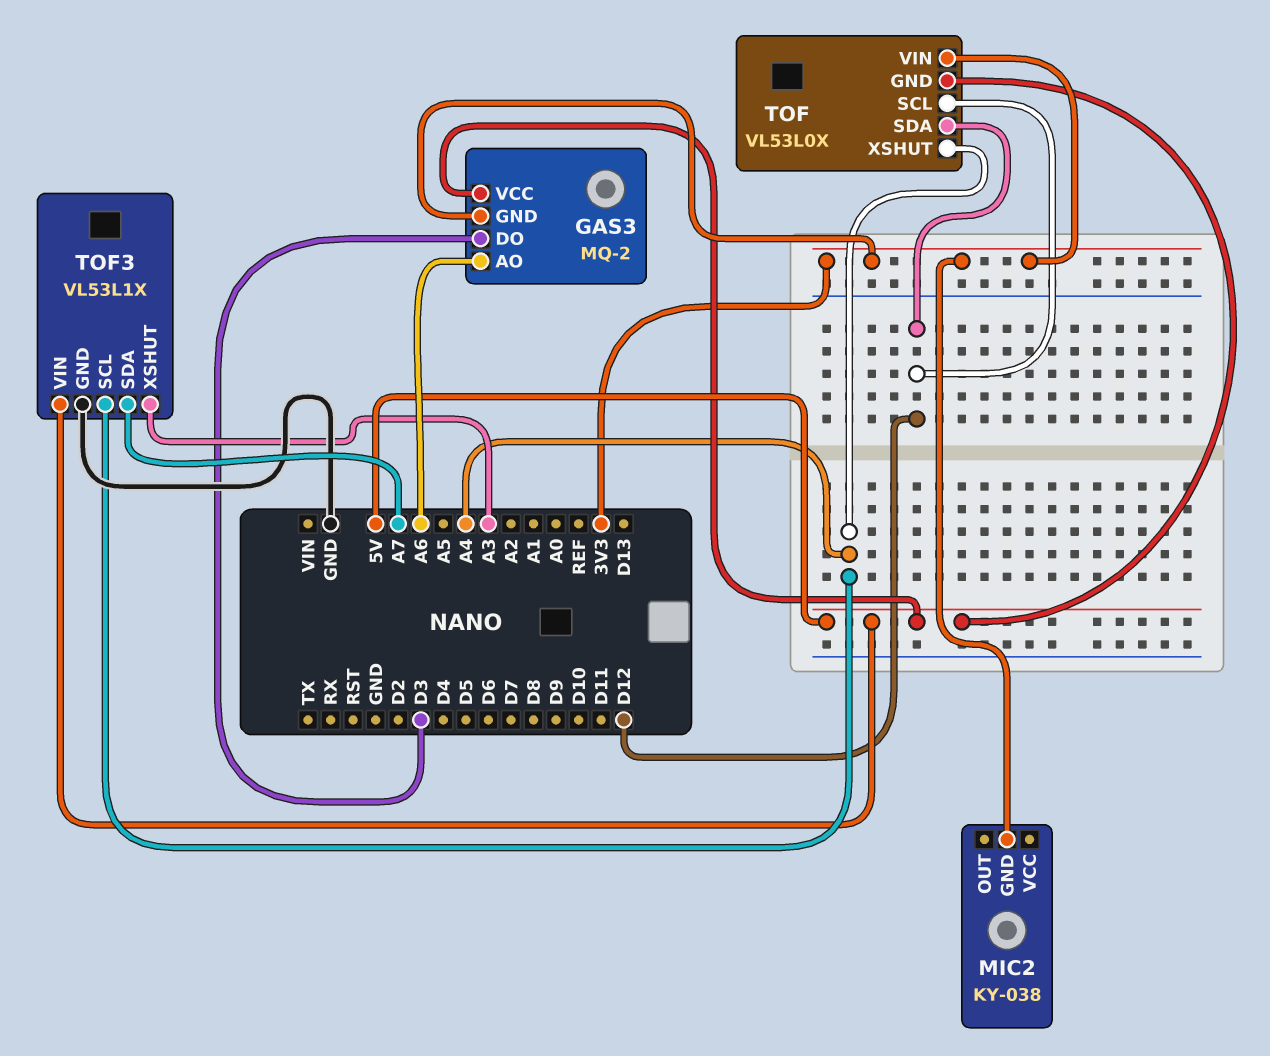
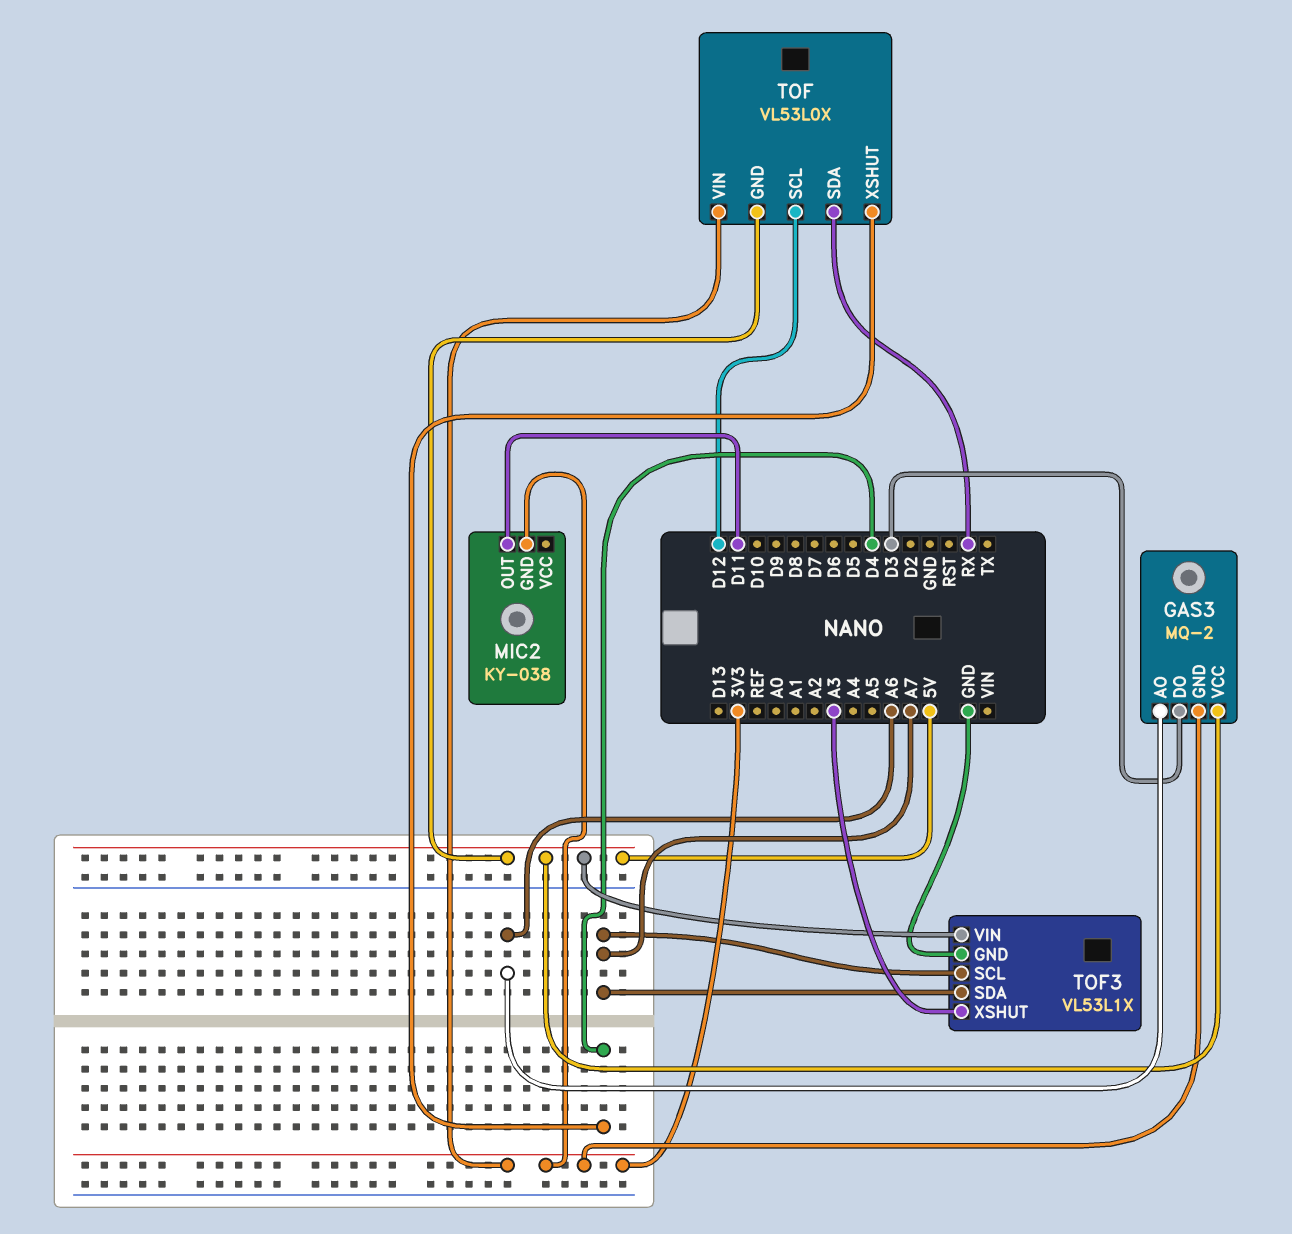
MIC2 pin OUT: none -> D11
TOF pin SDA: D12 -> RX
TOF pin XSHUT: A4 -> D4
TOF3 pin SCL: A4 -> A7

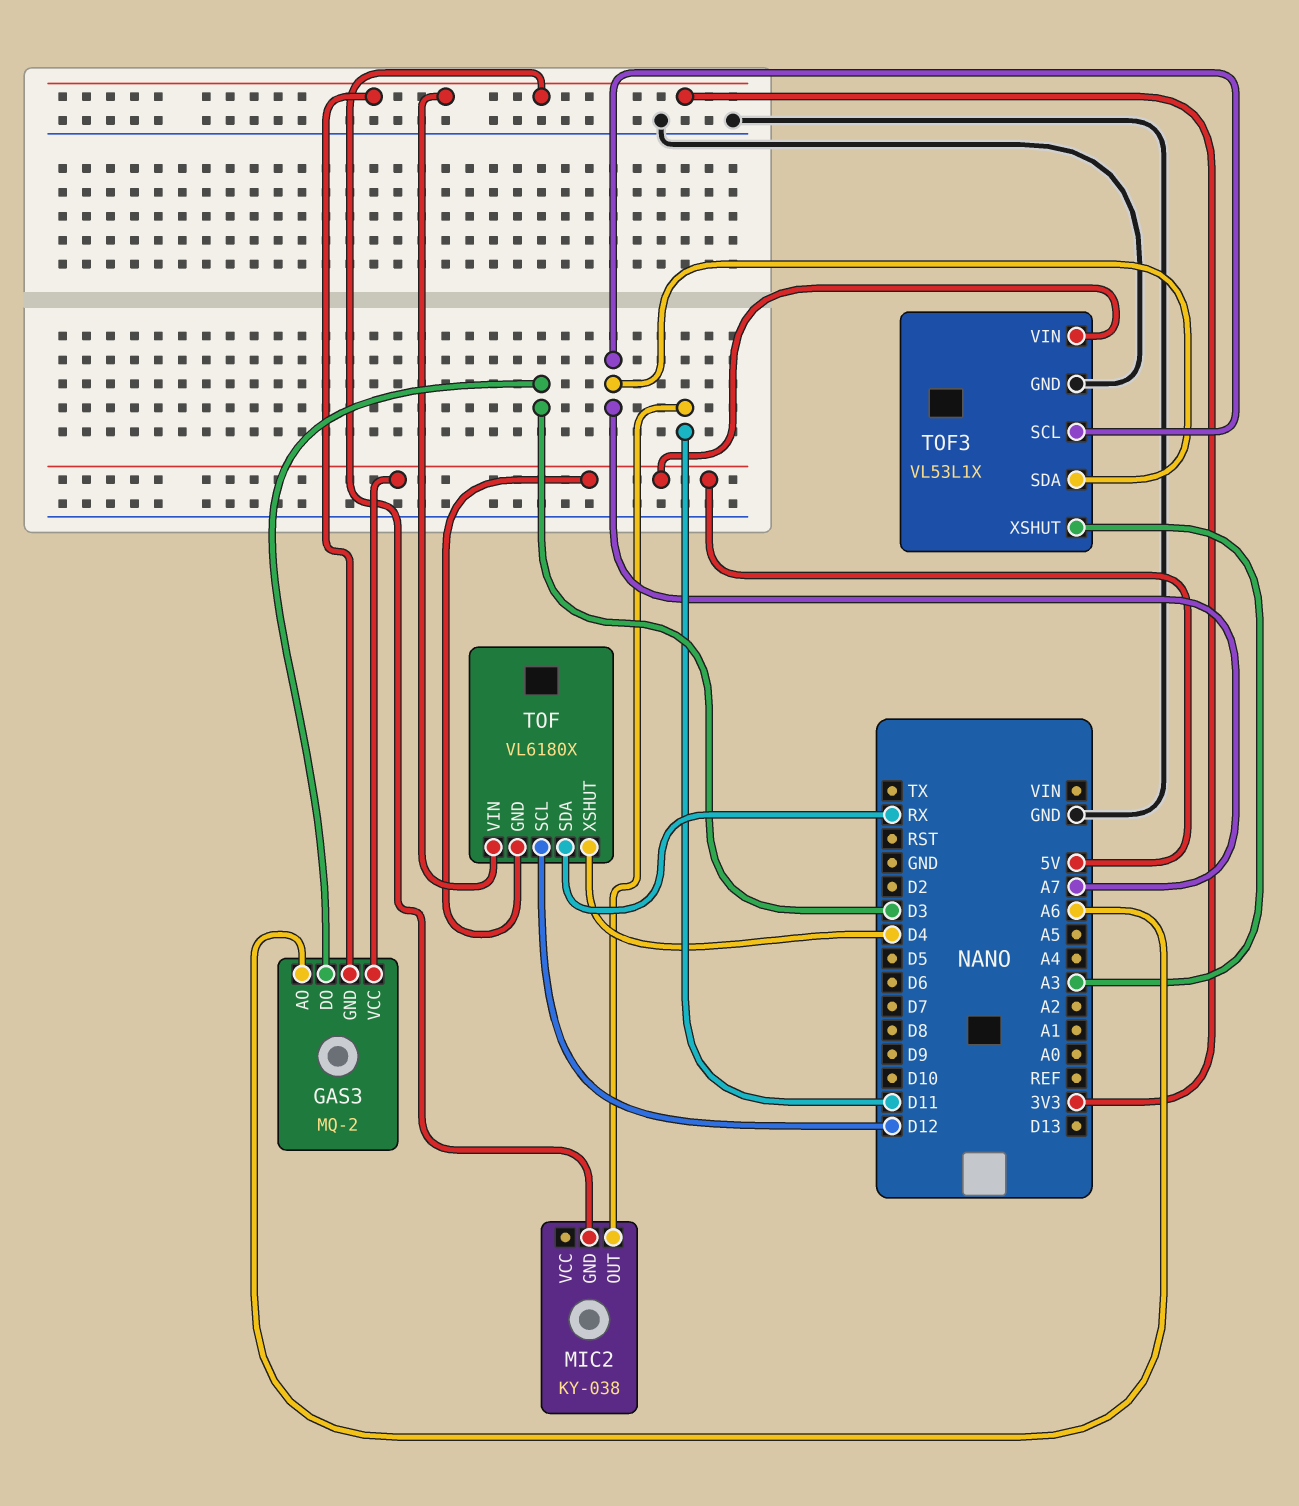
TOF: VL53L0X -> VL6180X

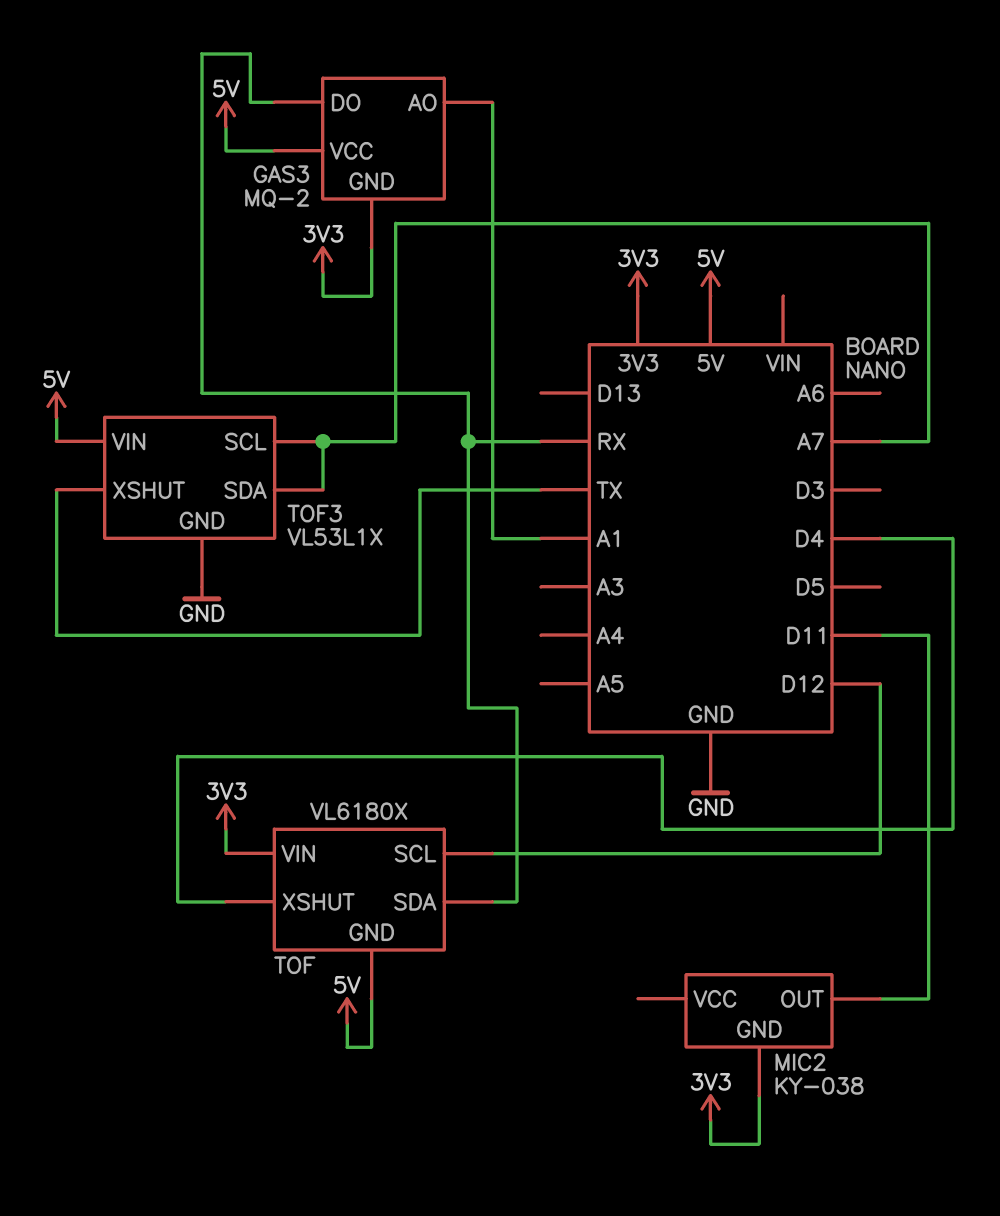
GAS3 pin AO: A6 -> A1
GAS3 pin DO: D3 -> RX
TOF3 pin XSHUT: A3 -> TX

